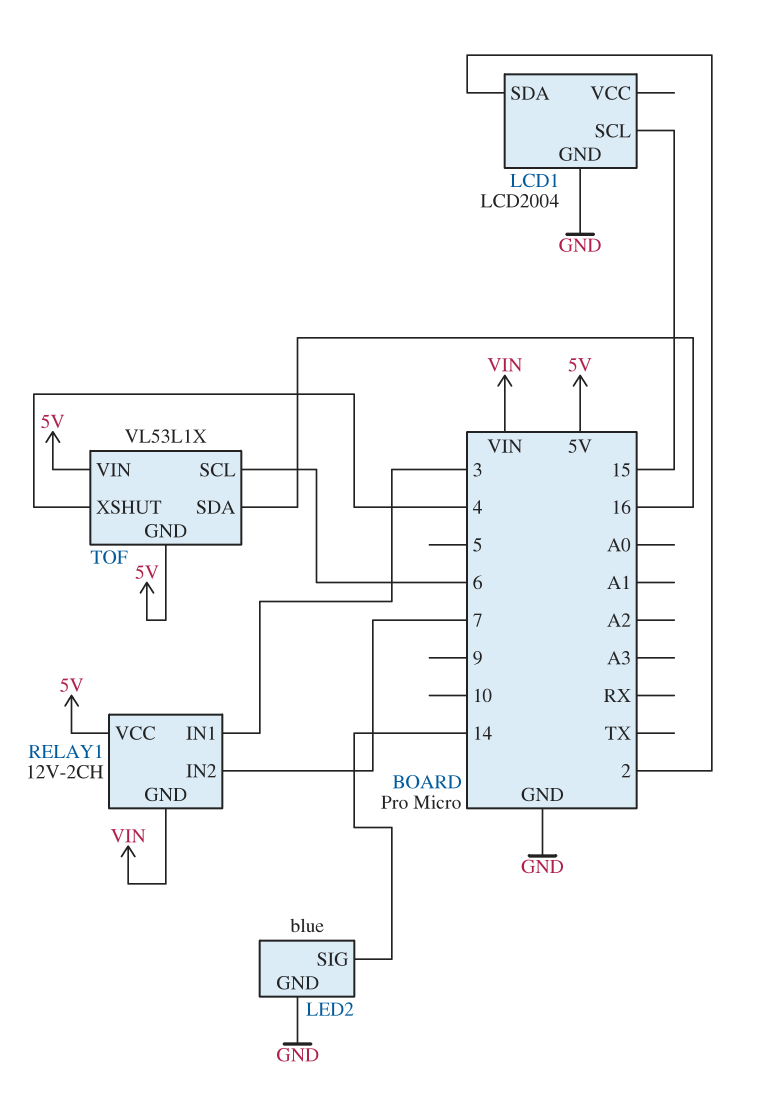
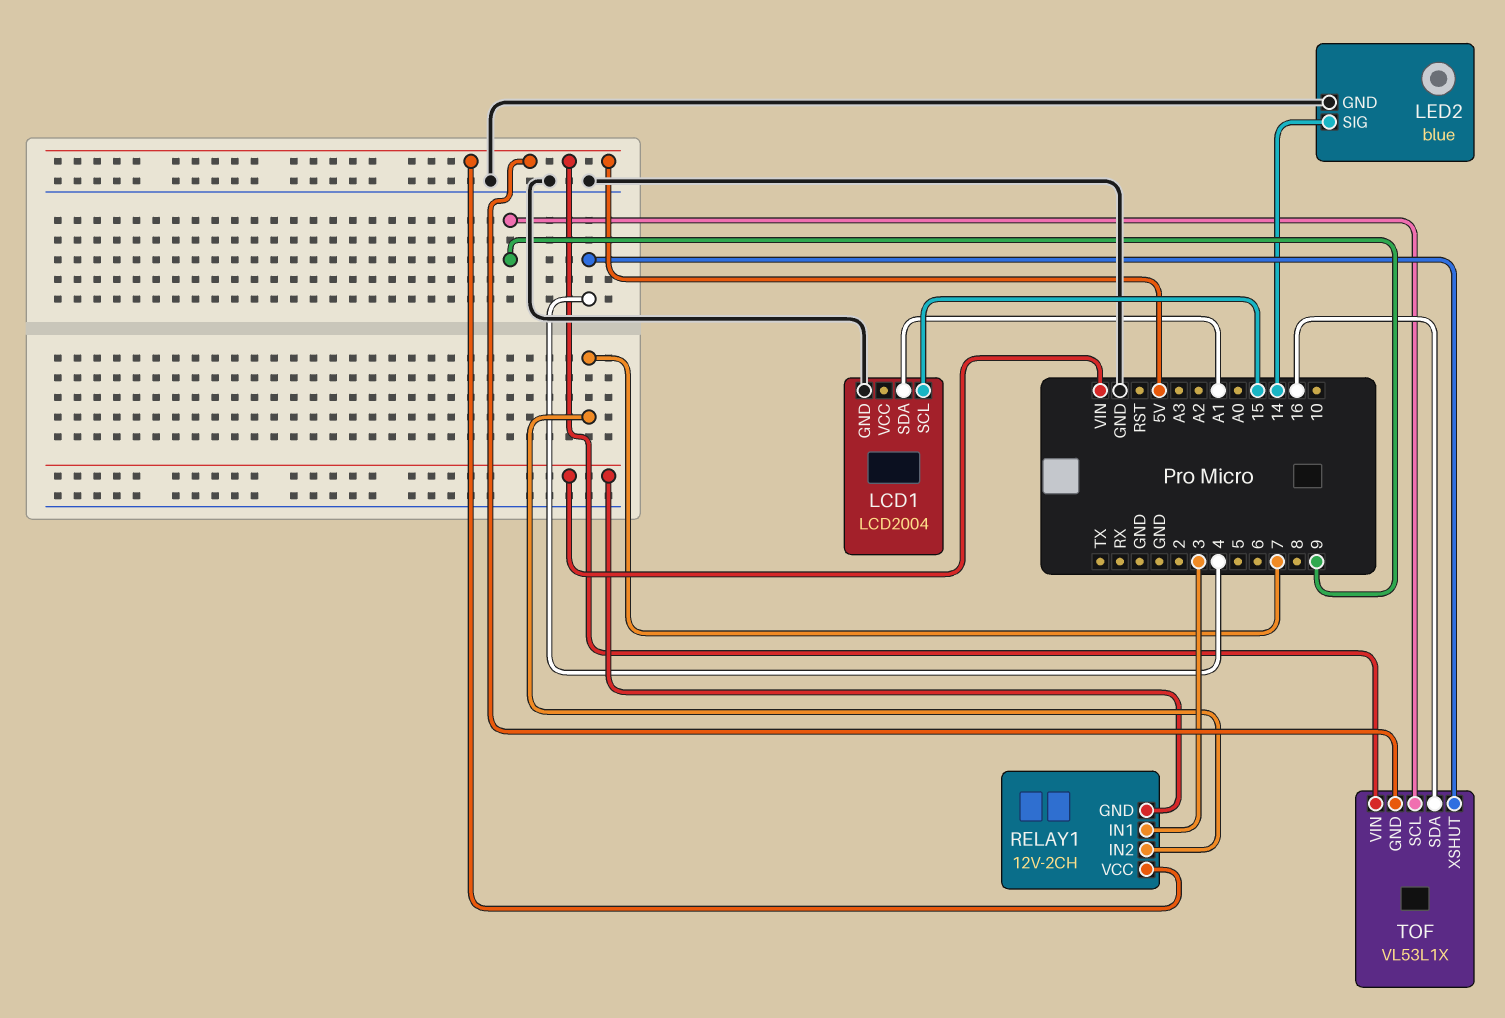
LCD1 pin SDA: 2 -> A1
TOF pin SCL: 6 -> 9

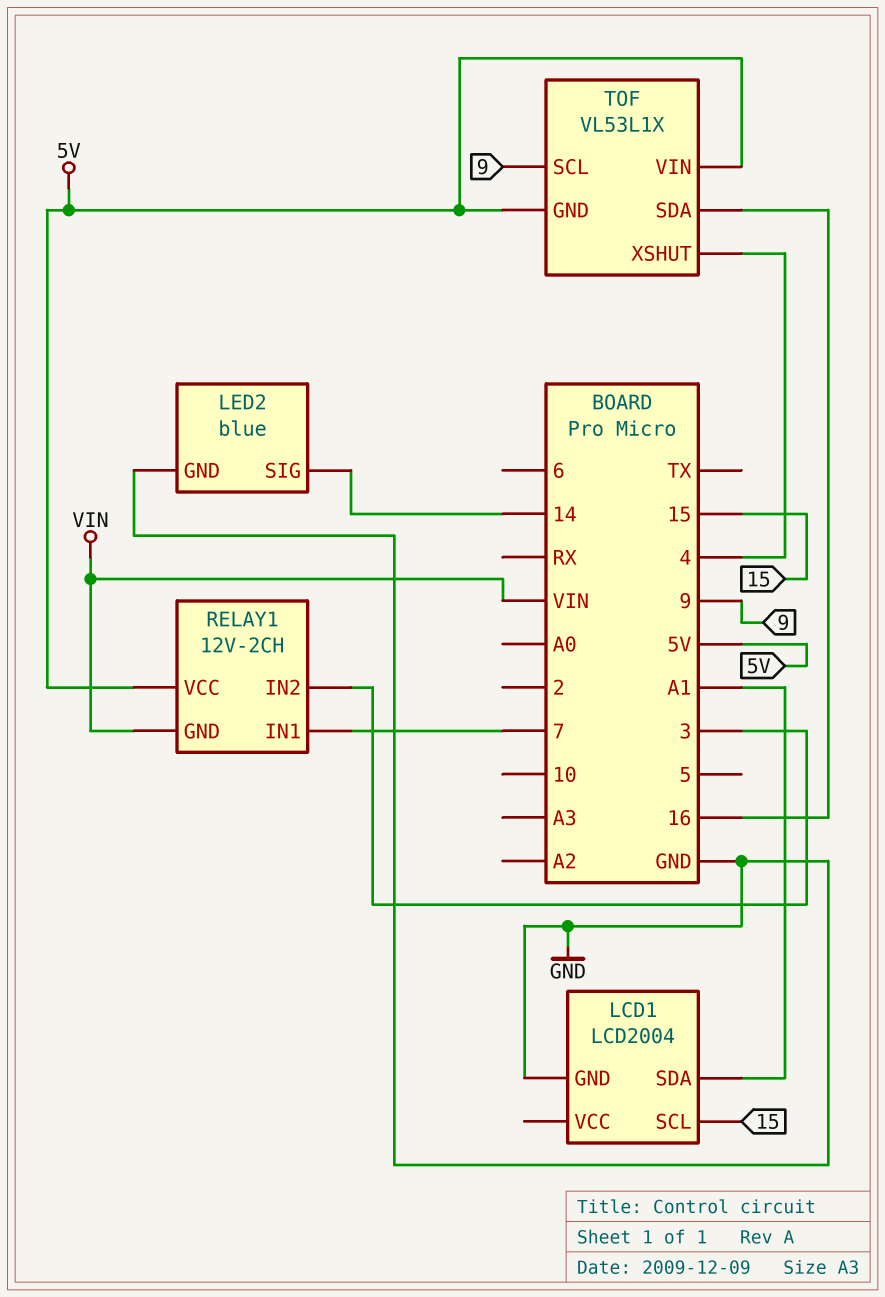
RELAY1 pin IN1: 3 -> 7
RELAY1 pin IN2: 7 -> 3

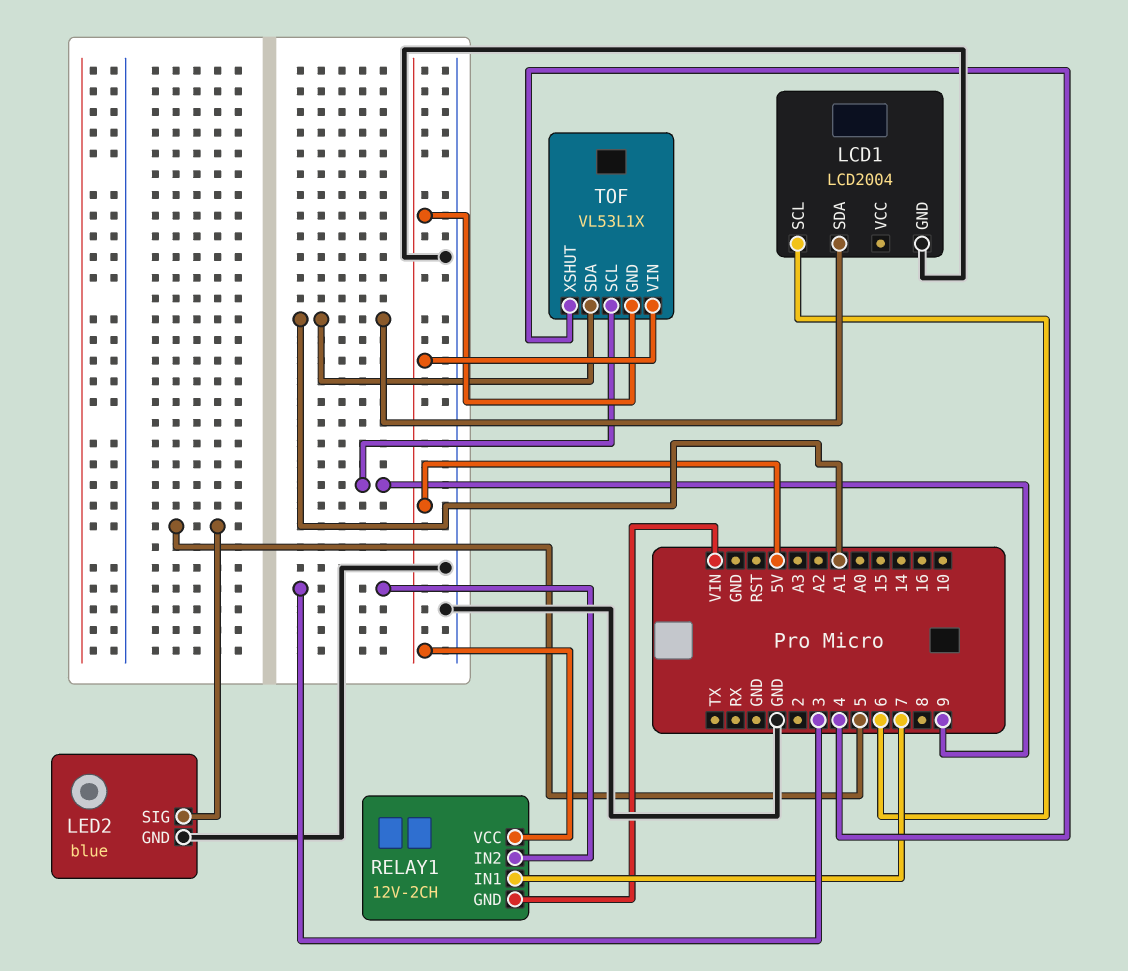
LCD1 pin SCL: 15 -> 6
LED2 pin SIG: 14 -> 5
TOF pin SDA: 16 -> A1

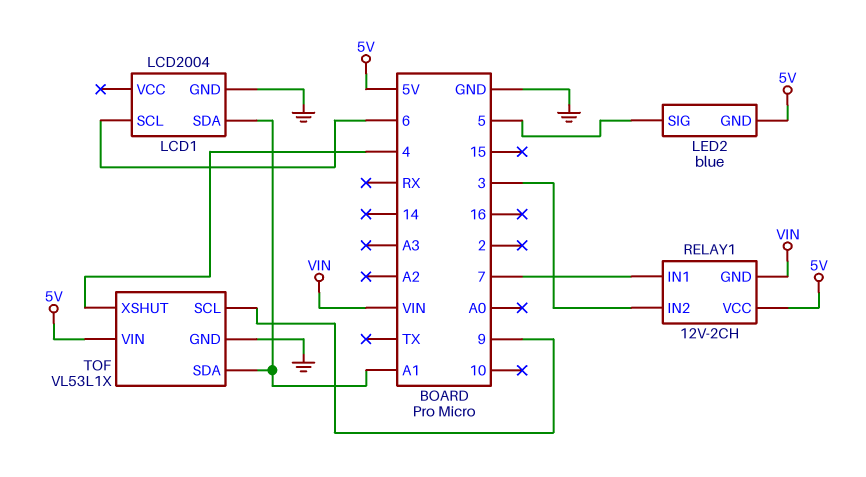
LED2 pin GND: GND -> 5V
TOF pin GND: 5V -> GND

